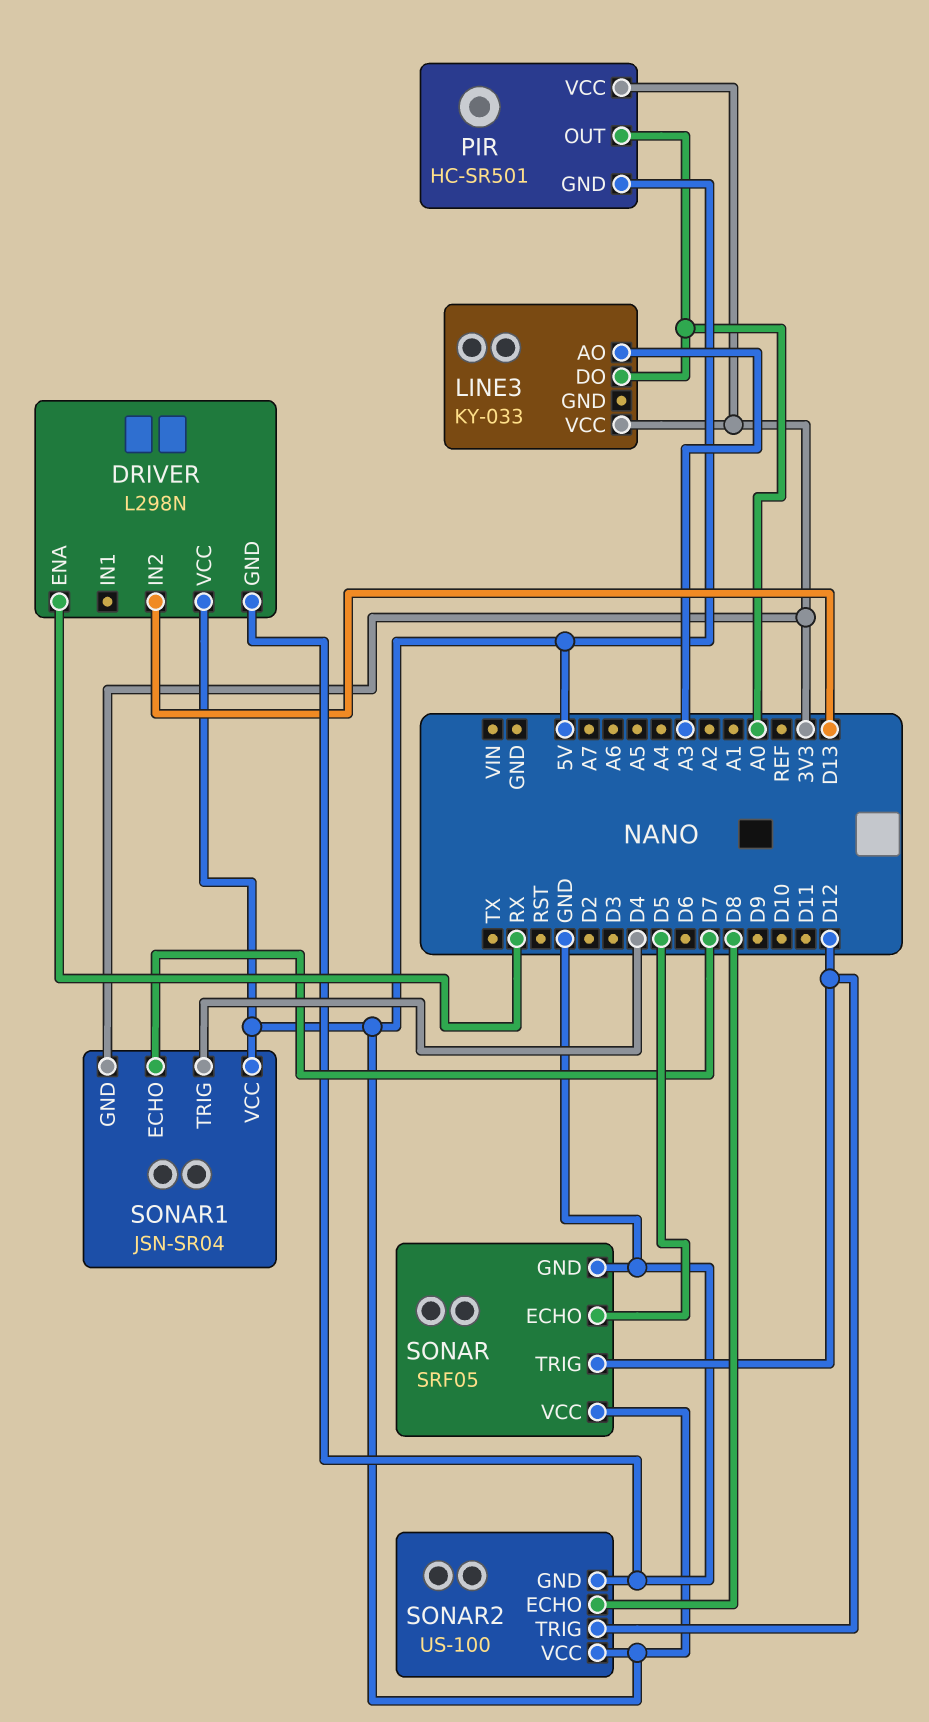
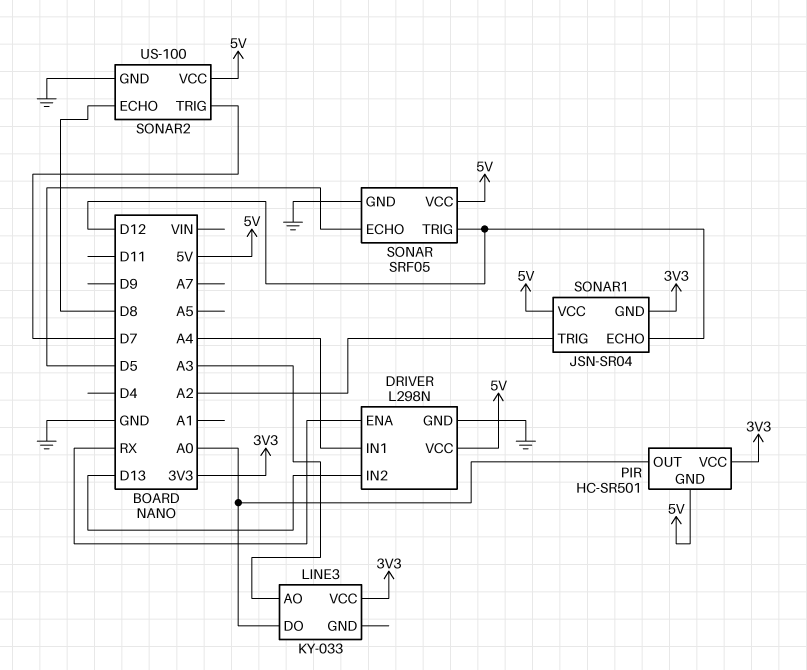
DRIVER pin IN1: none -> A4
SONAR1 pin ECHO: D7 -> D12
SONAR1 pin TRIG: D4 -> A2
SONAR2 pin TRIG: D12 -> D7

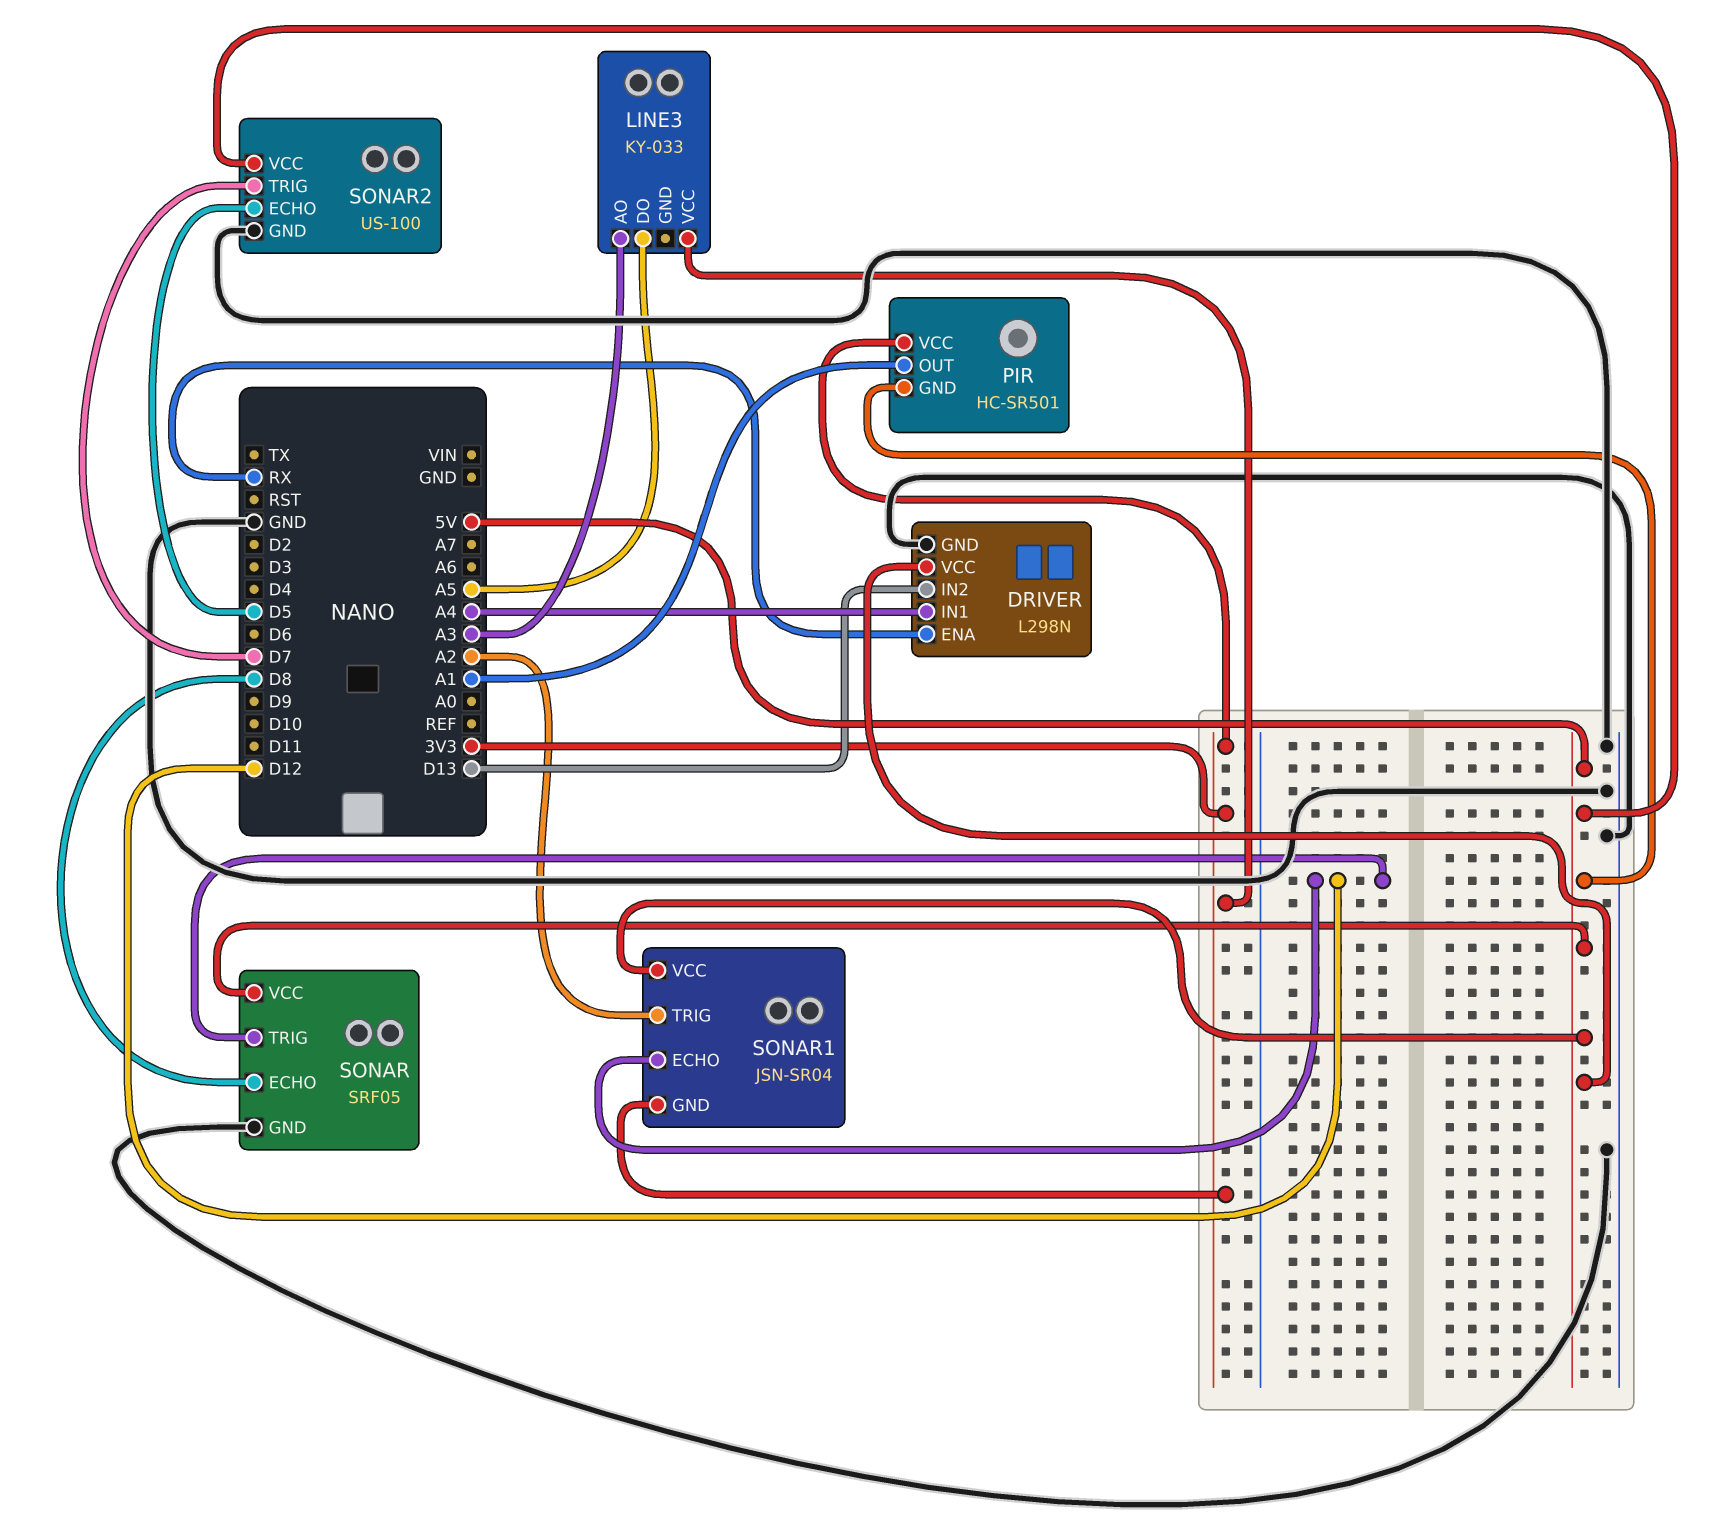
LINE3 pin DO: A0 -> A5
PIR pin OUT: A0 -> A1
SONAR pin ECHO: D5 -> D8
SONAR2 pin ECHO: D8 -> D5

